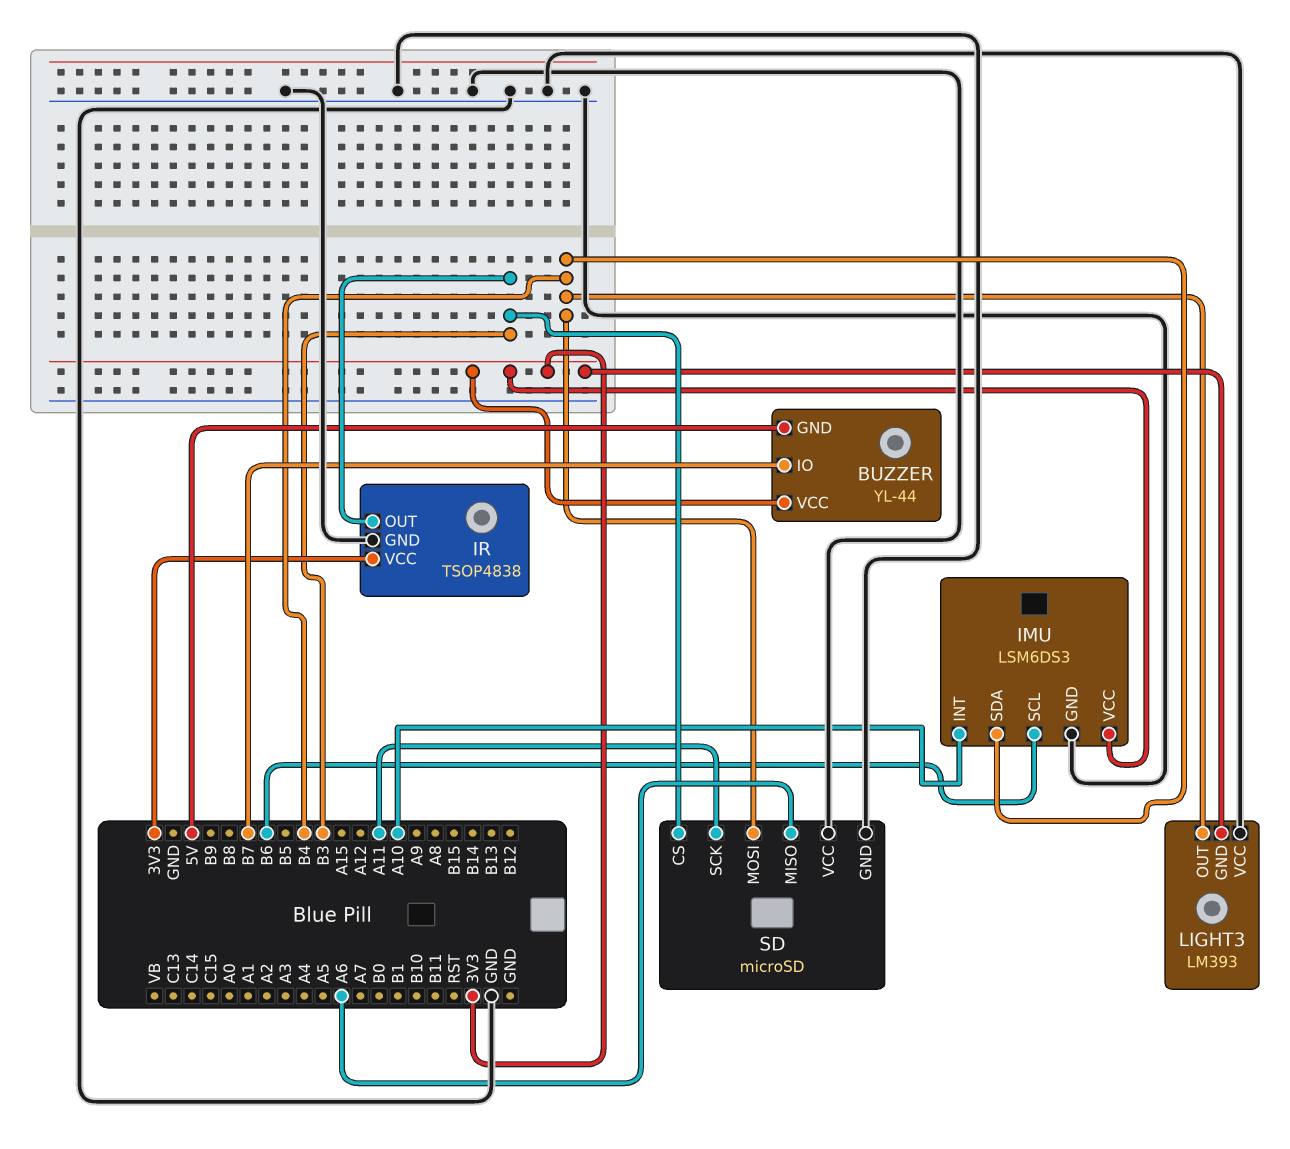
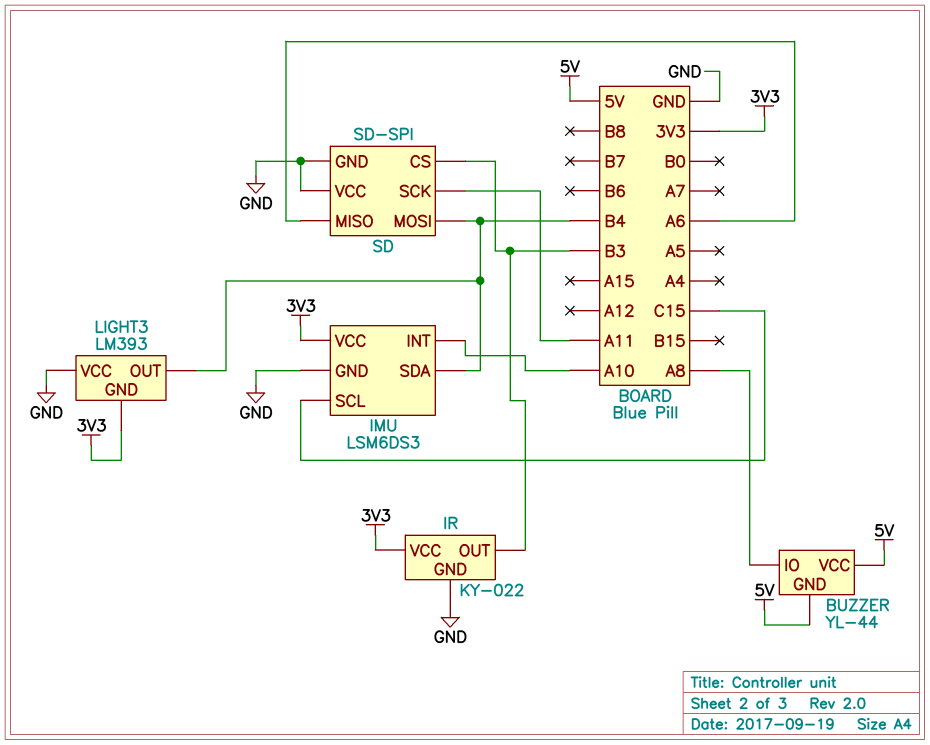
BUZZER pin IO: B7 -> A8
BUZZER pin VCC: 3V3 -> 5V
IMU pin SCL: B6 -> C15
IR: TSOP4838 -> KY-022
SD: microSD -> SD-SPI

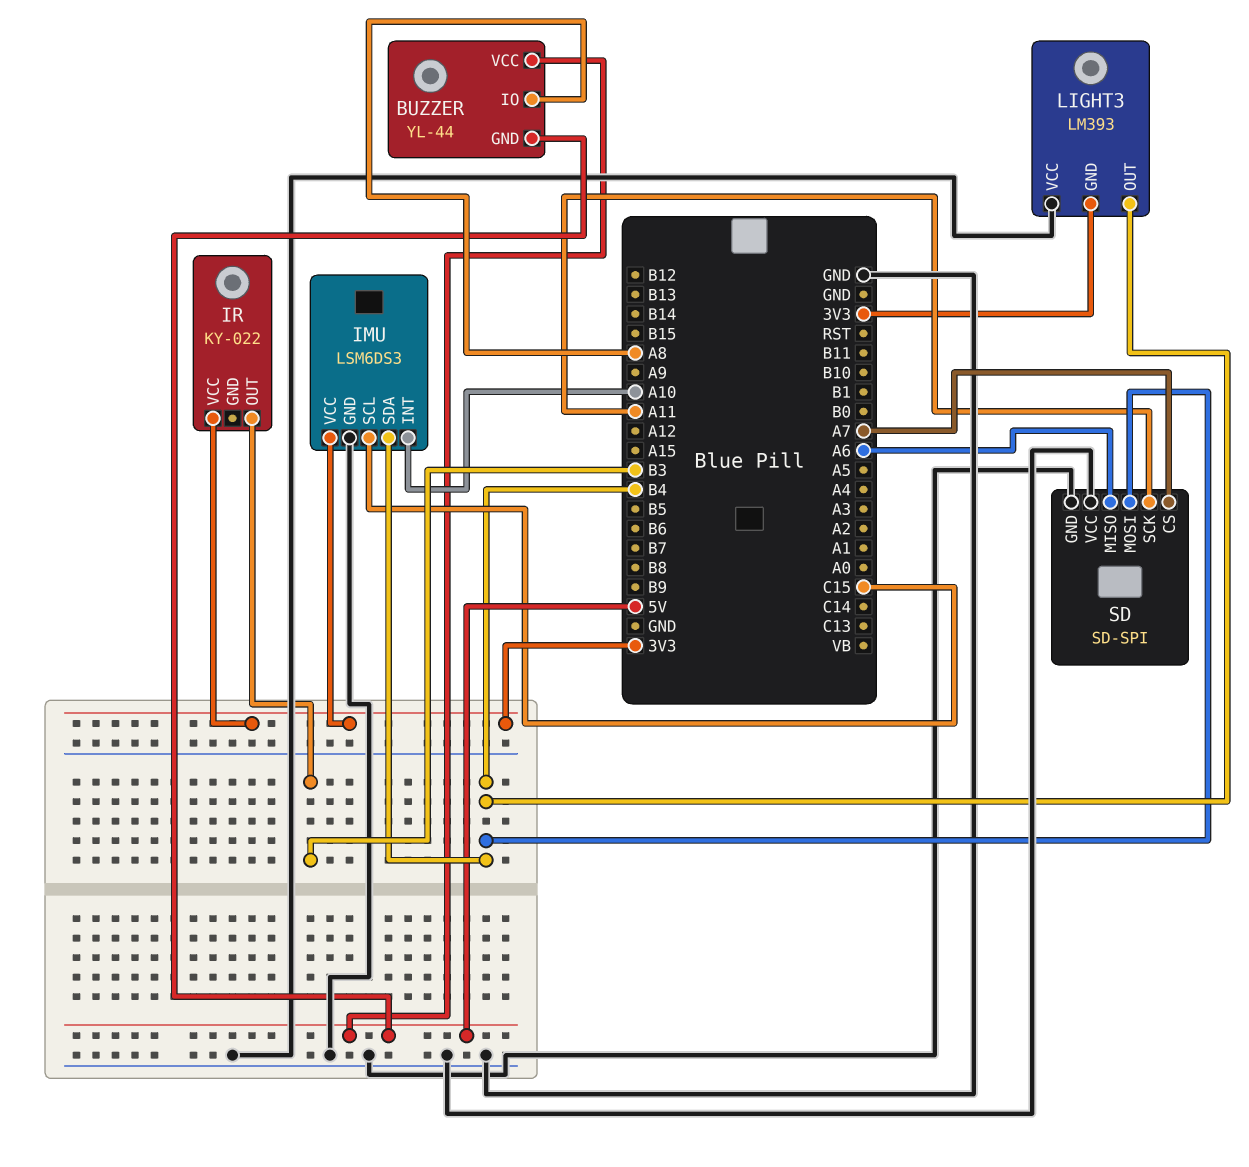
IR pin GND: GND -> none
SD pin CS: B3 -> A7

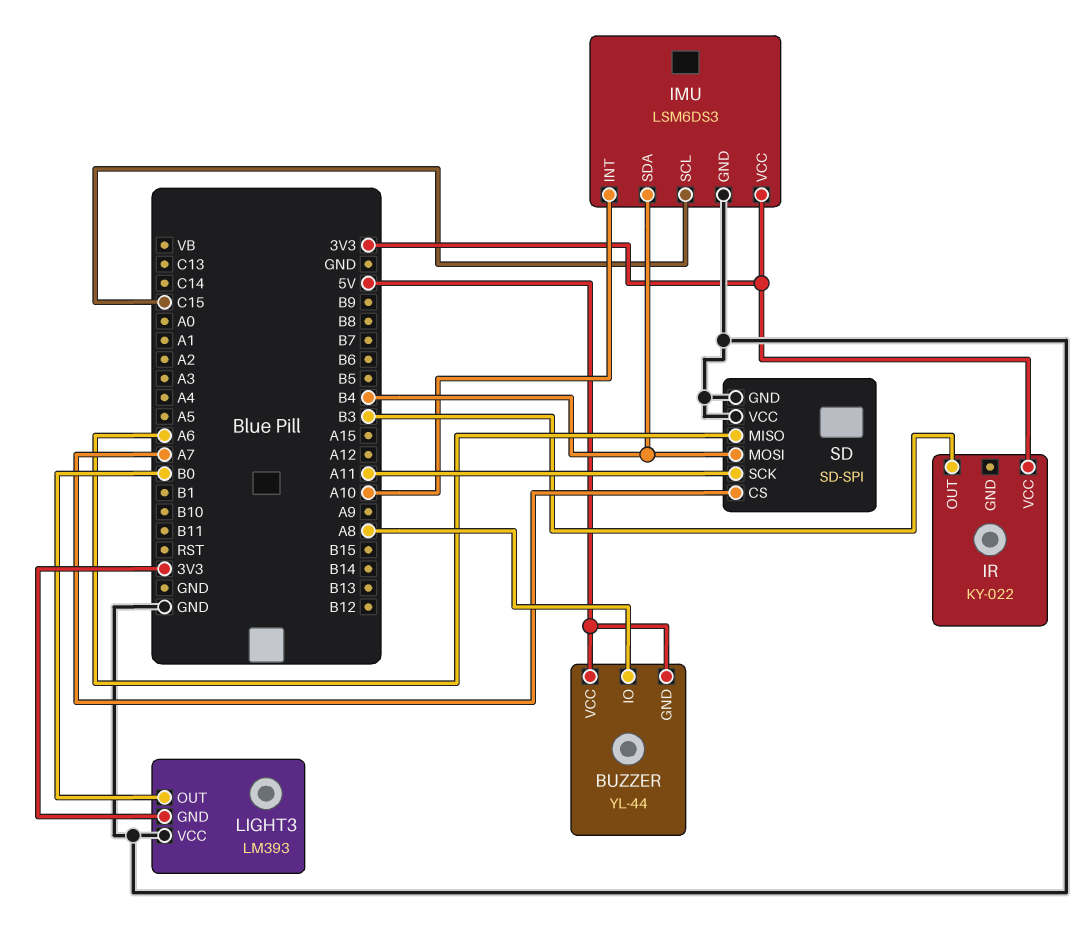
LIGHT3 pin OUT: B4 -> B0

